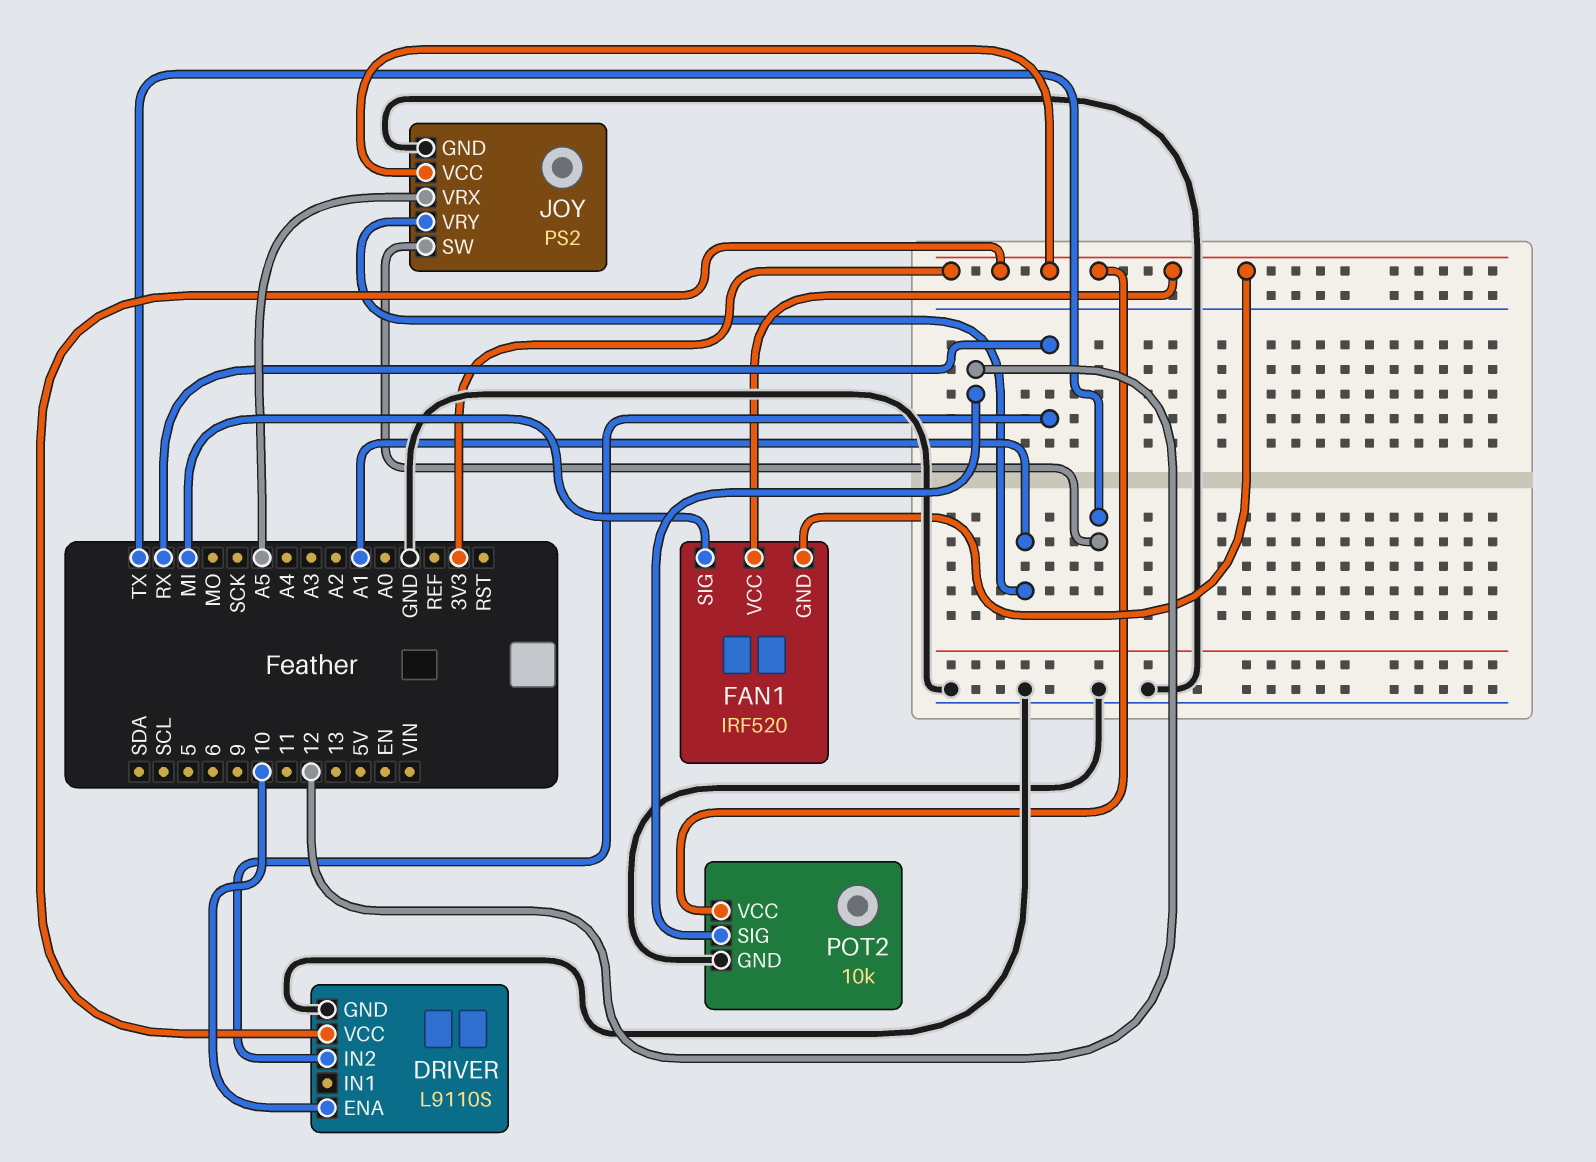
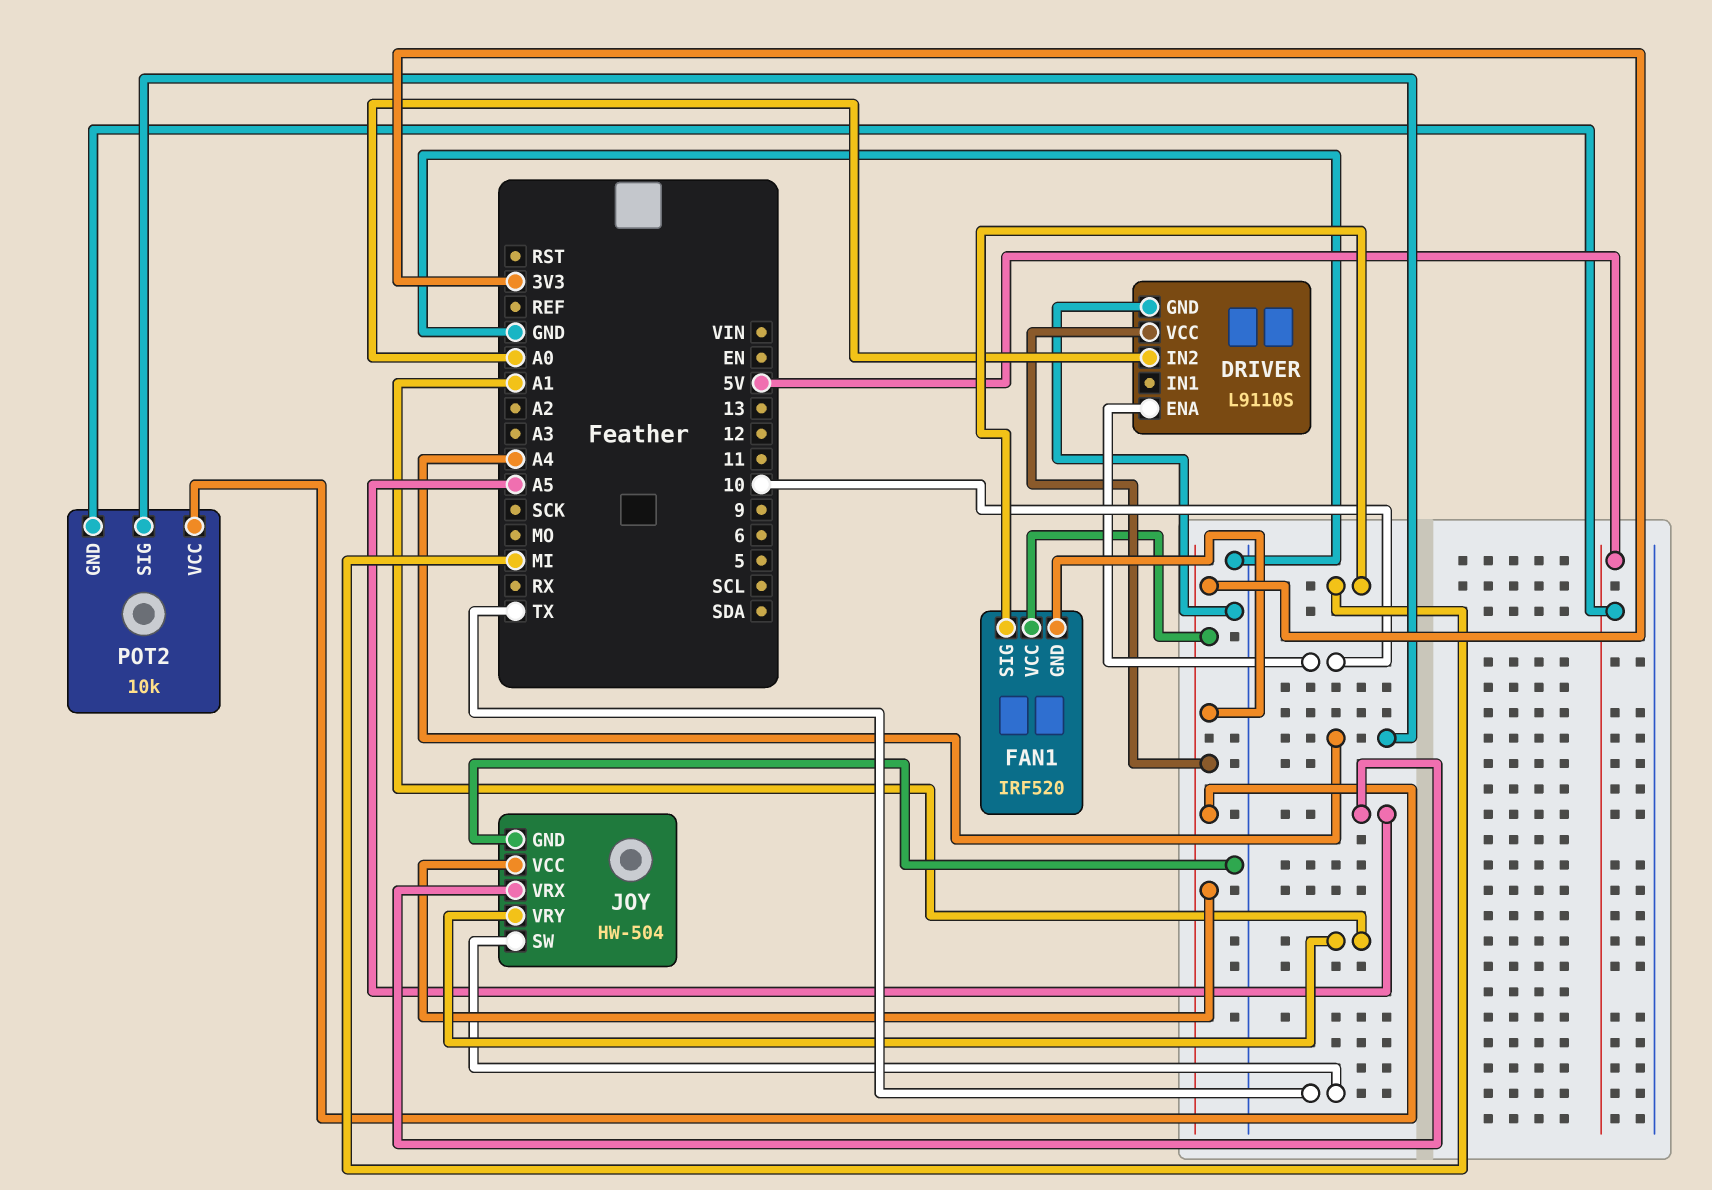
DRIVER pin IN2: RX -> A0
JOY: PS2 -> HW-504
POT2 pin GND: GND -> 5V
POT2 pin SIG: 12 -> A4

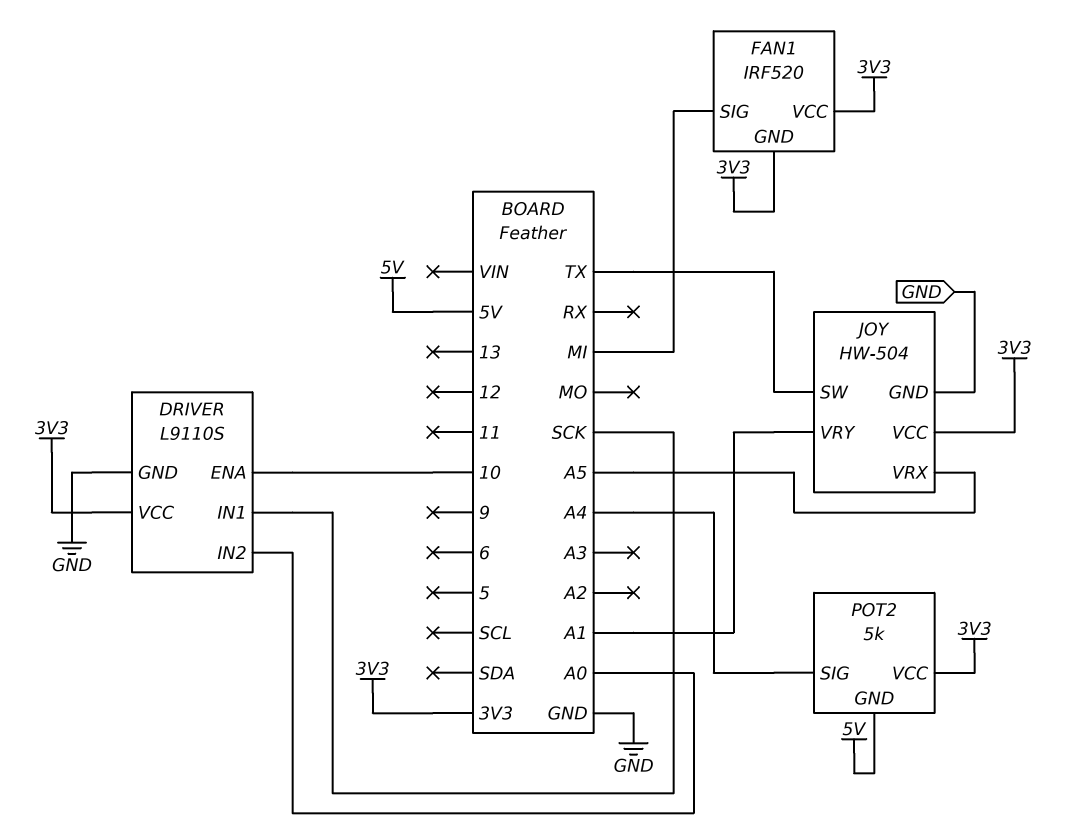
DRIVER pin IN1: none -> SCK
POT2: 10k -> 5k

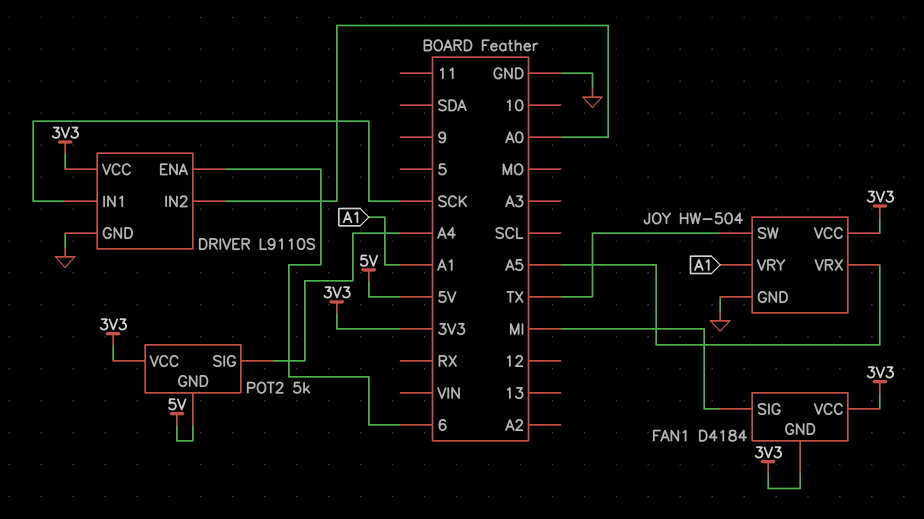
DRIVER pin ENA: 10 -> 6
FAN1: IRF520 -> D4184

